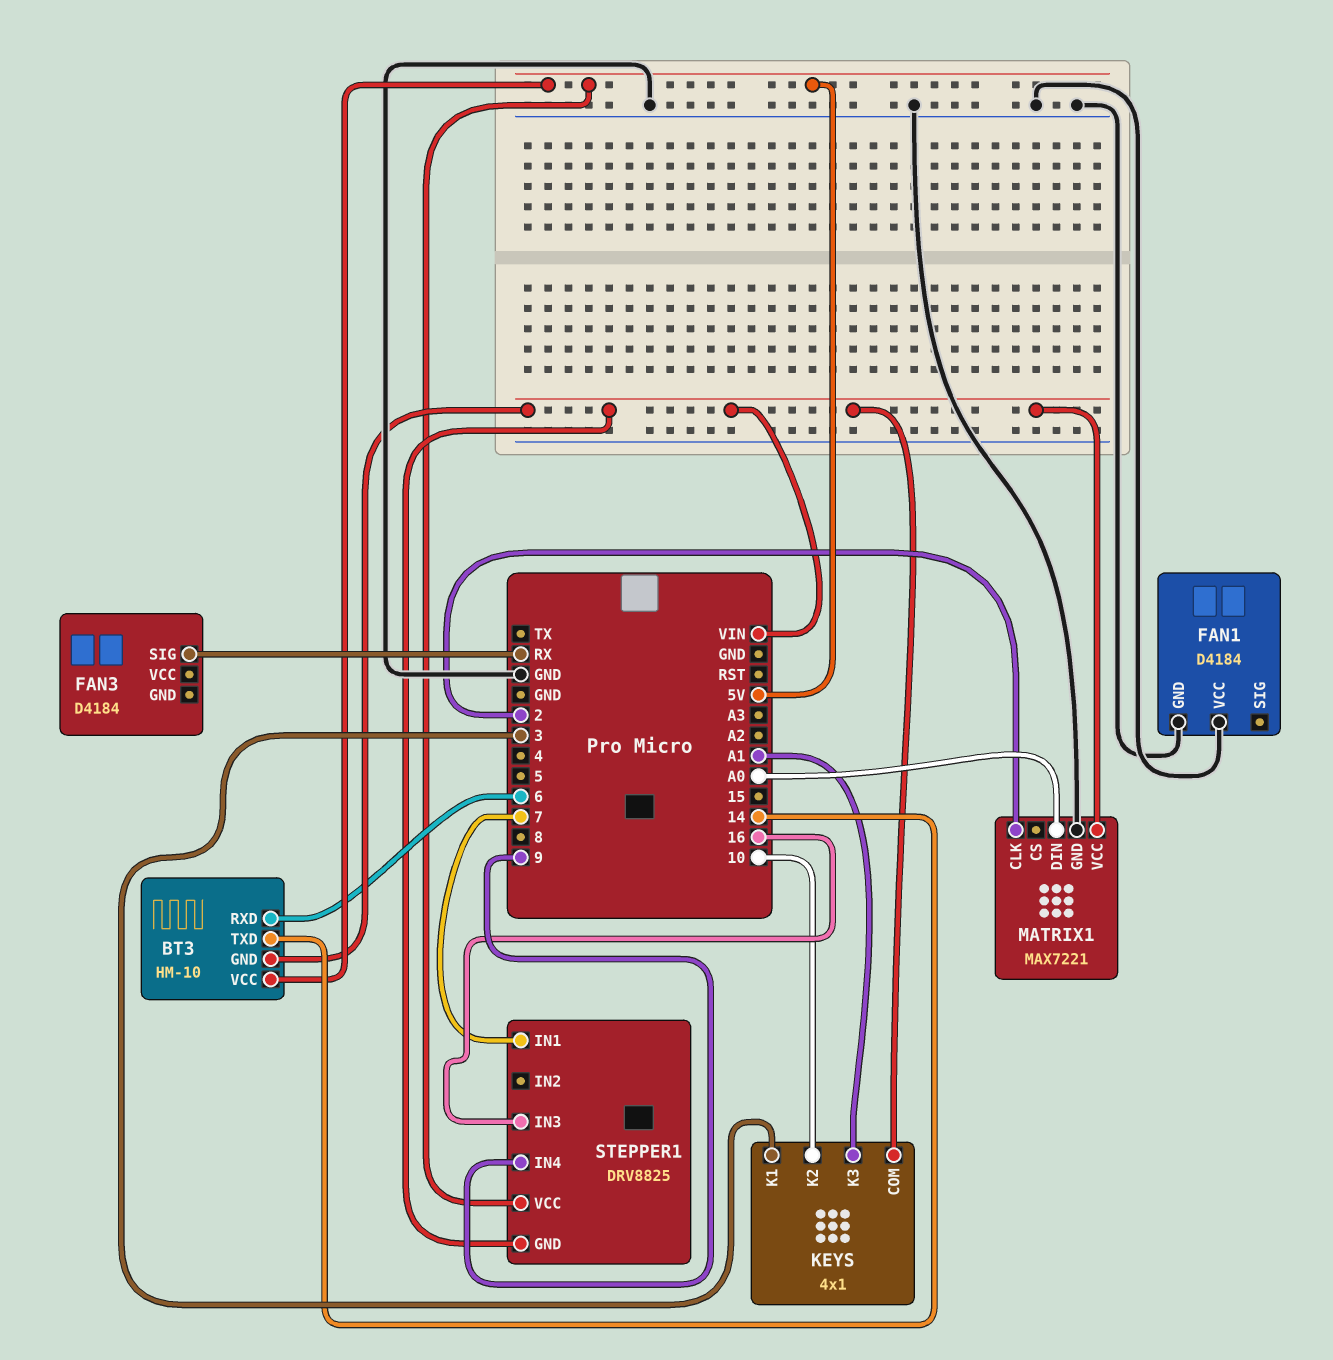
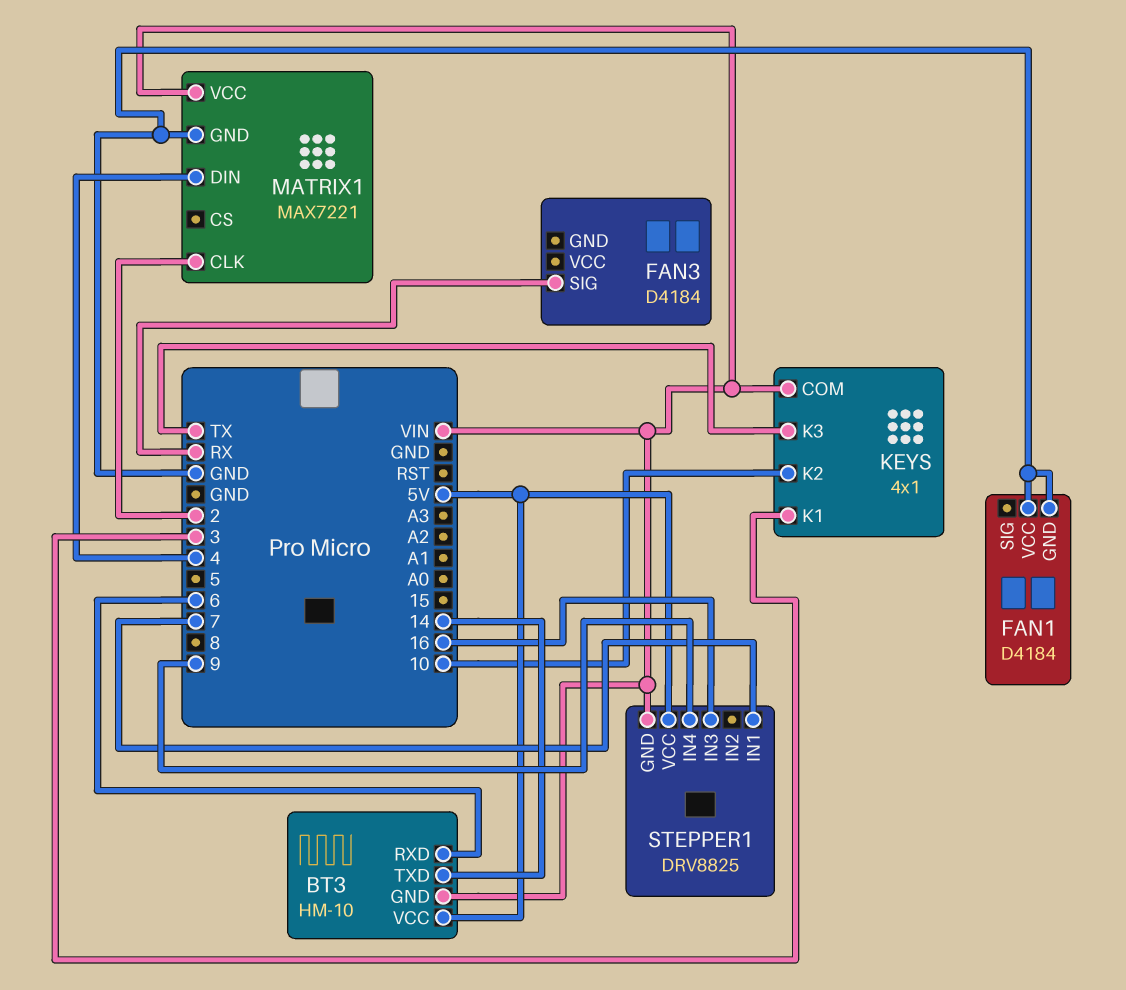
KEYS pin K3: A1 -> TX
MATRIX1 pin DIN: A0 -> 4

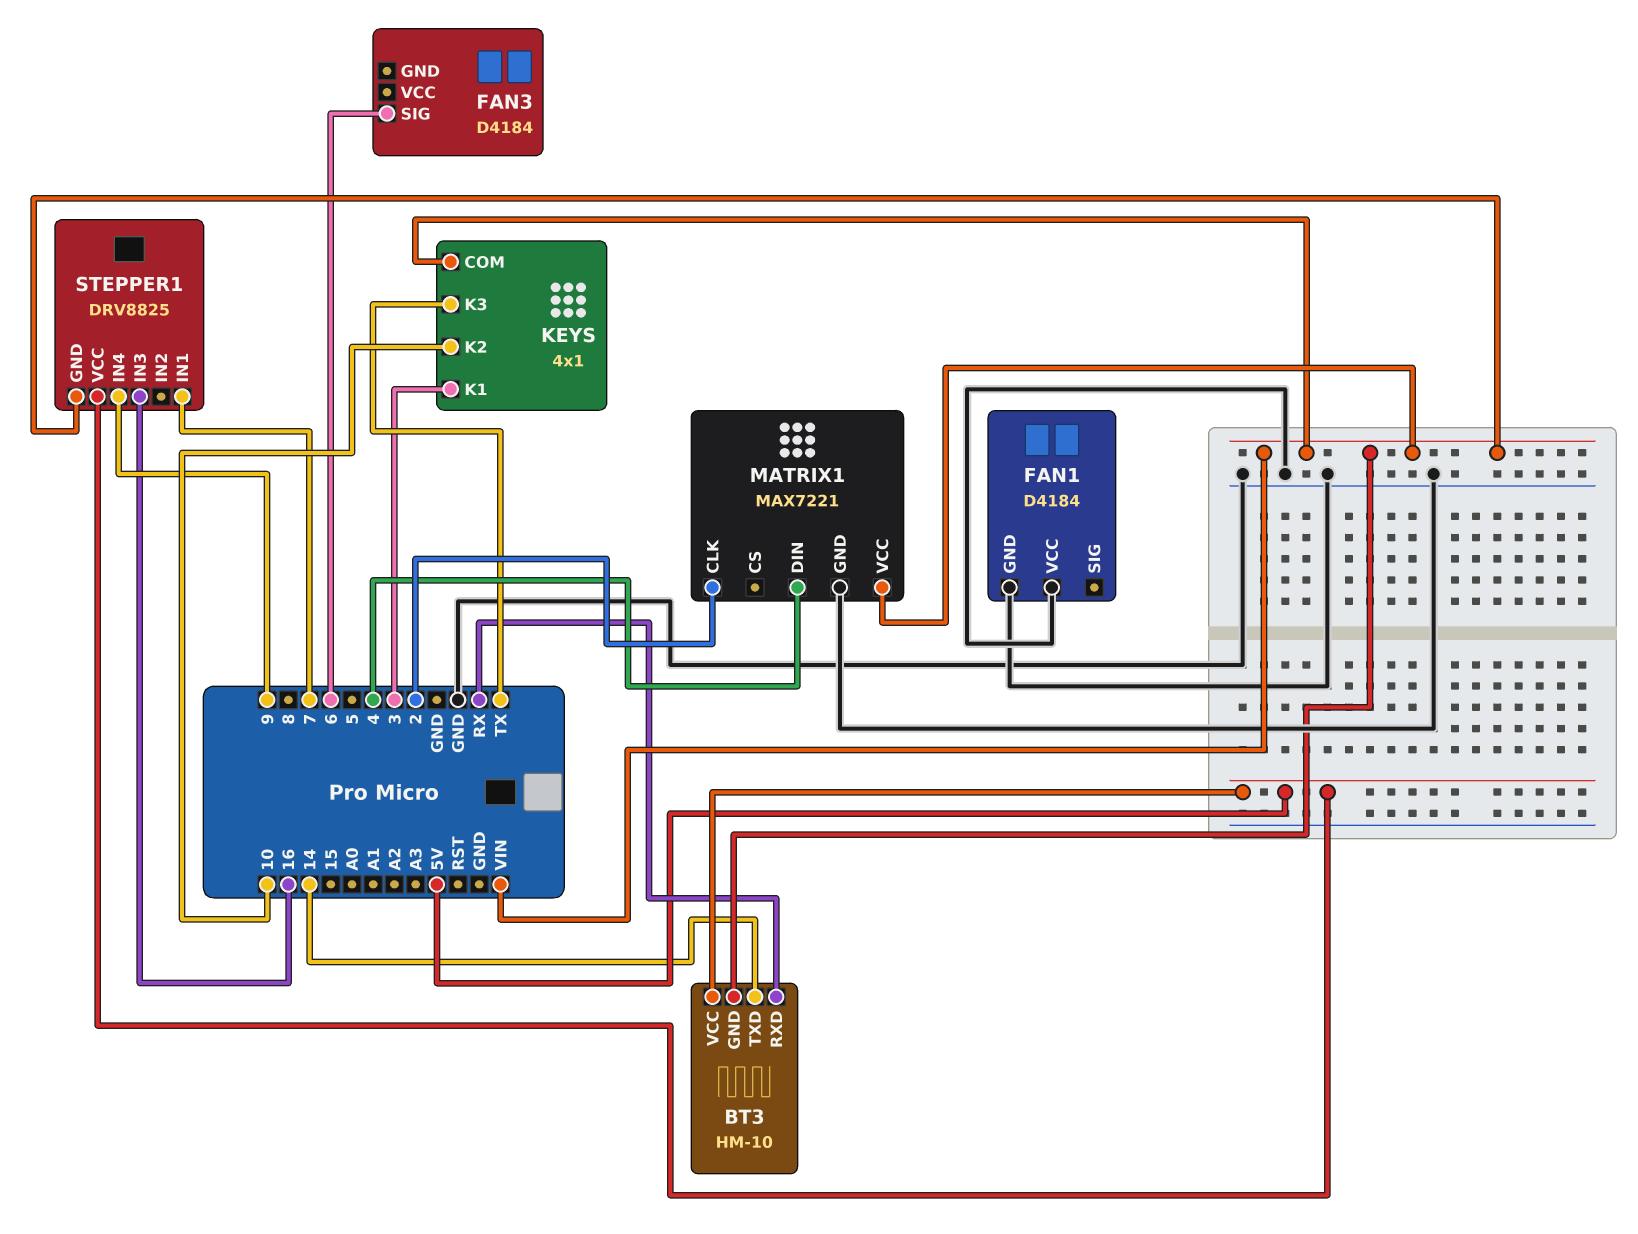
BT3 pin RXD: 6 -> RX
FAN3 pin SIG: RX -> 6

